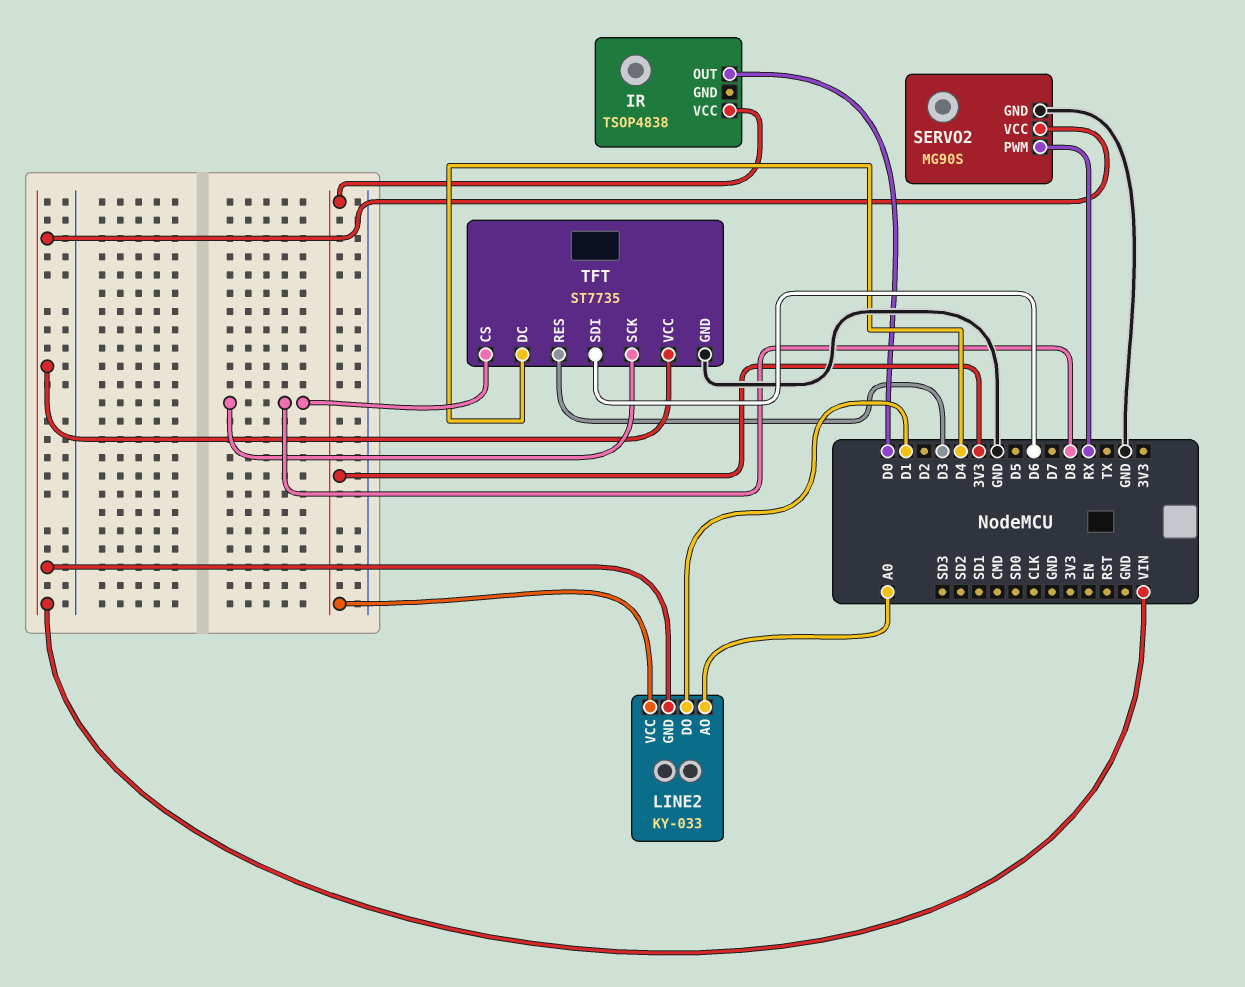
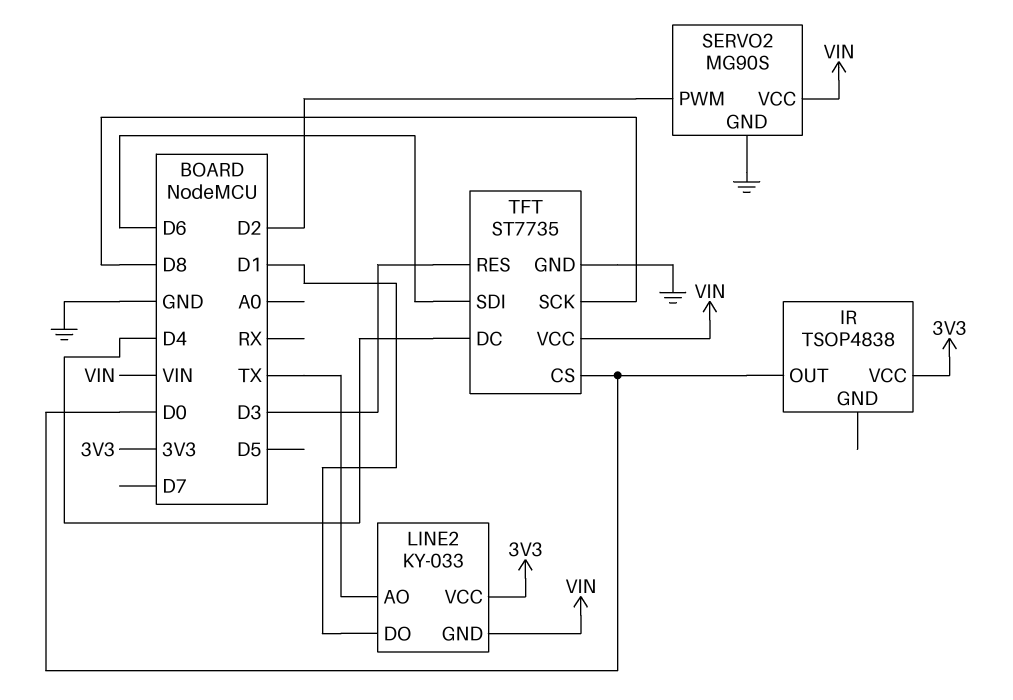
LINE2 pin AO: A0 -> TX
SERVO2 pin PWM: RX -> D2
TFT pin CS: D8 -> D0

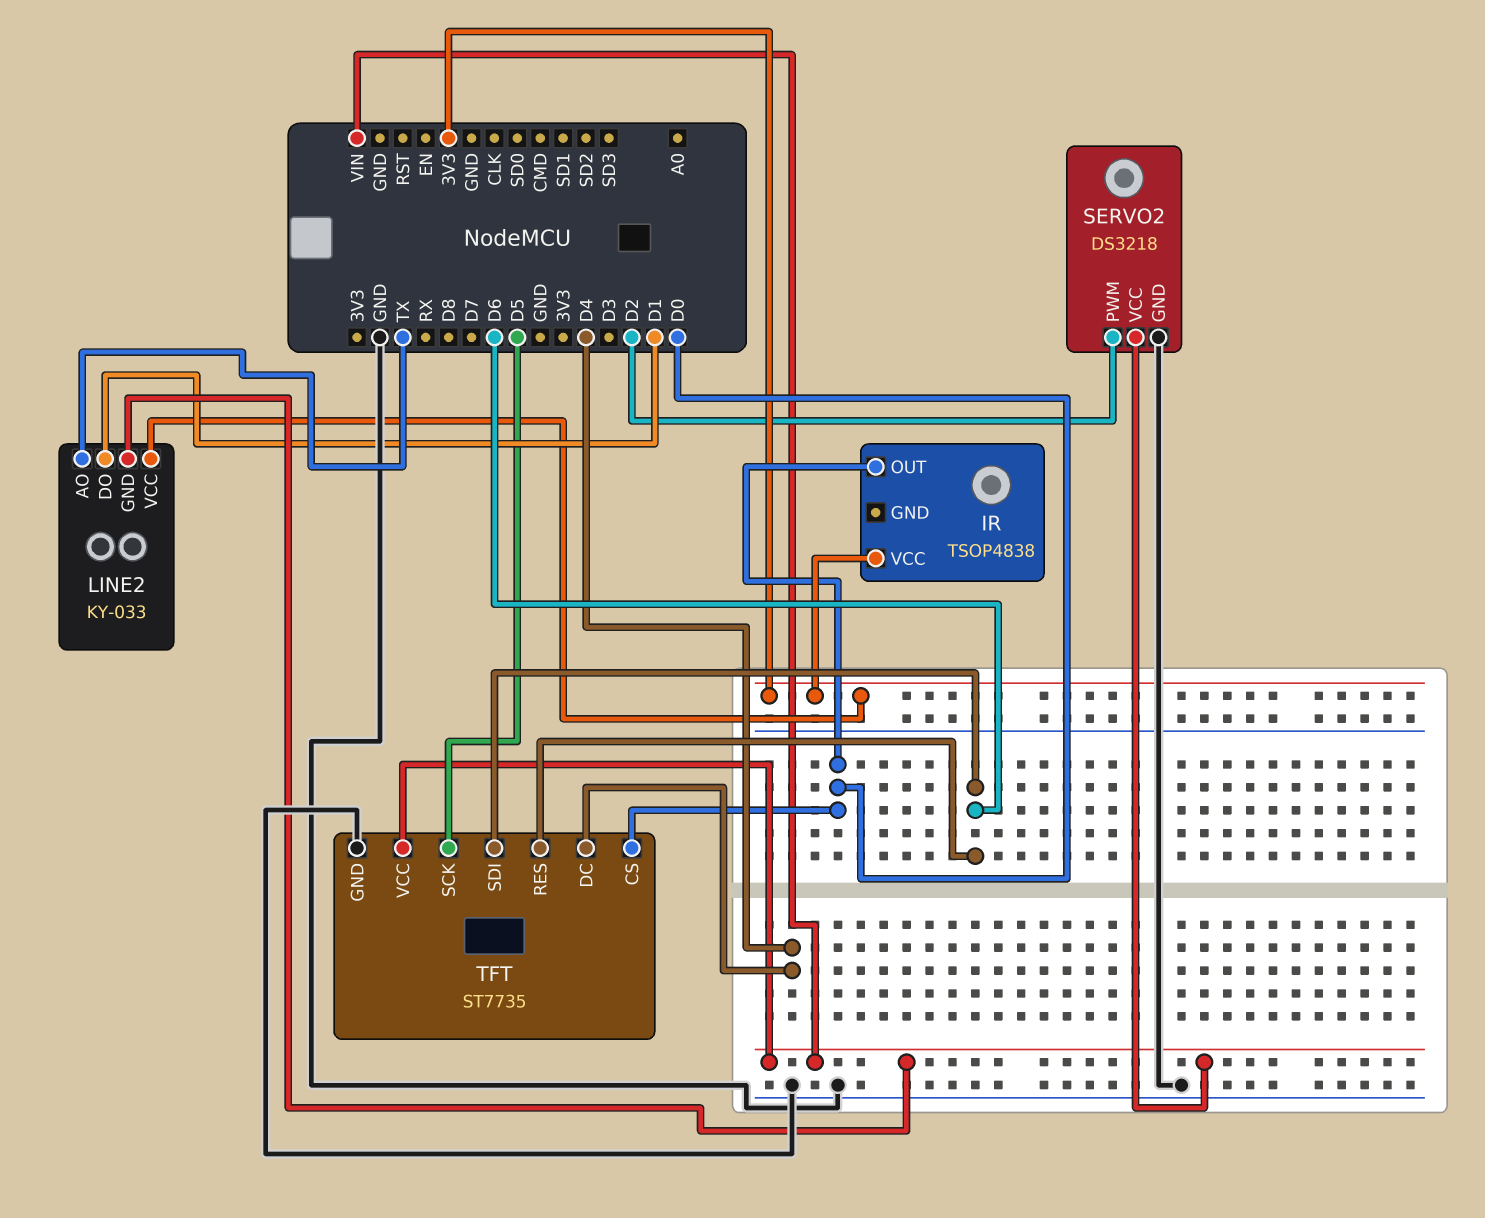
SERVO2: MG90S -> DS3218
TFT pin RES: D3 -> D6
TFT pin SCK: D8 -> D5

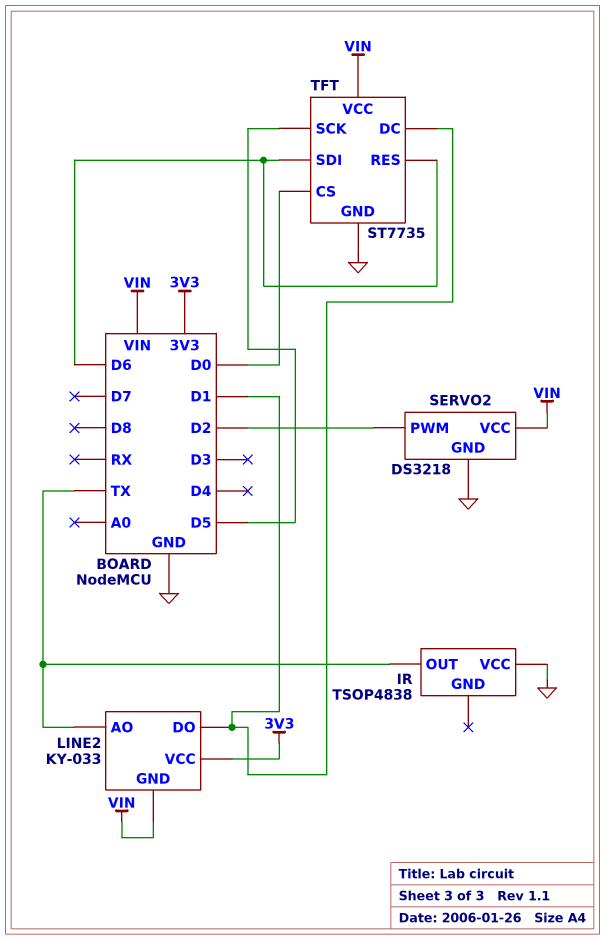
IR pin OUT: D0 -> TX
IR pin VCC: 3V3 -> GND
TFT pin DC: D4 -> D1

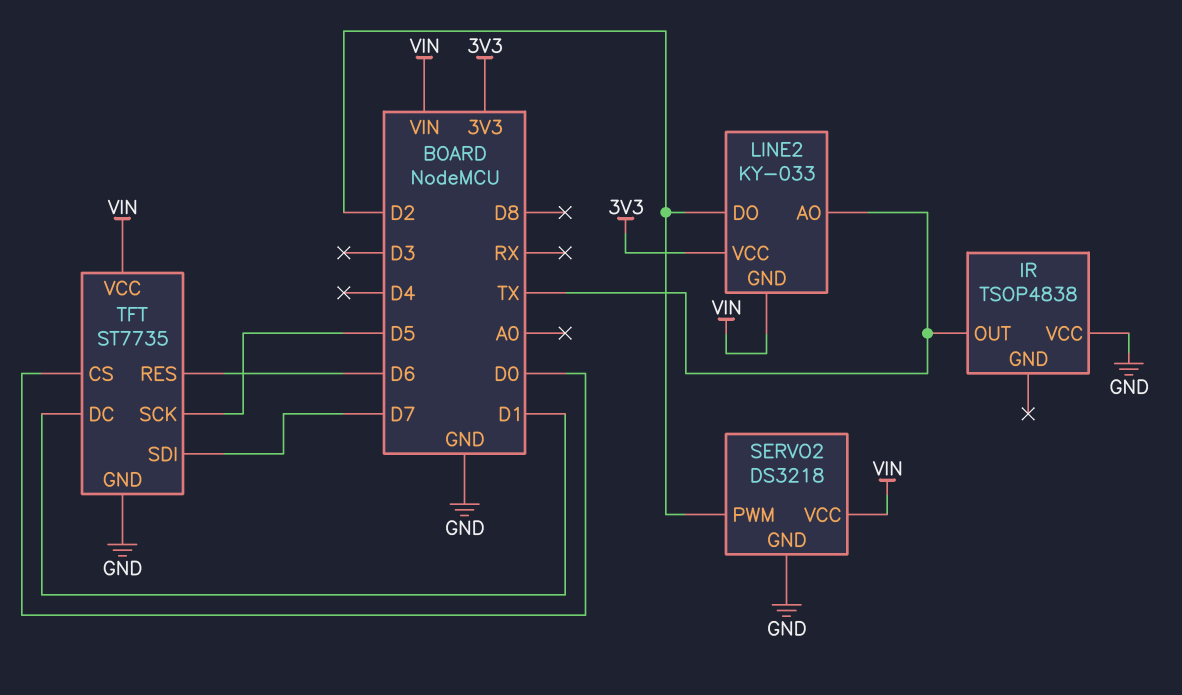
LINE2 pin DO: D1 -> D2
TFT pin SDI: D6 -> D7

